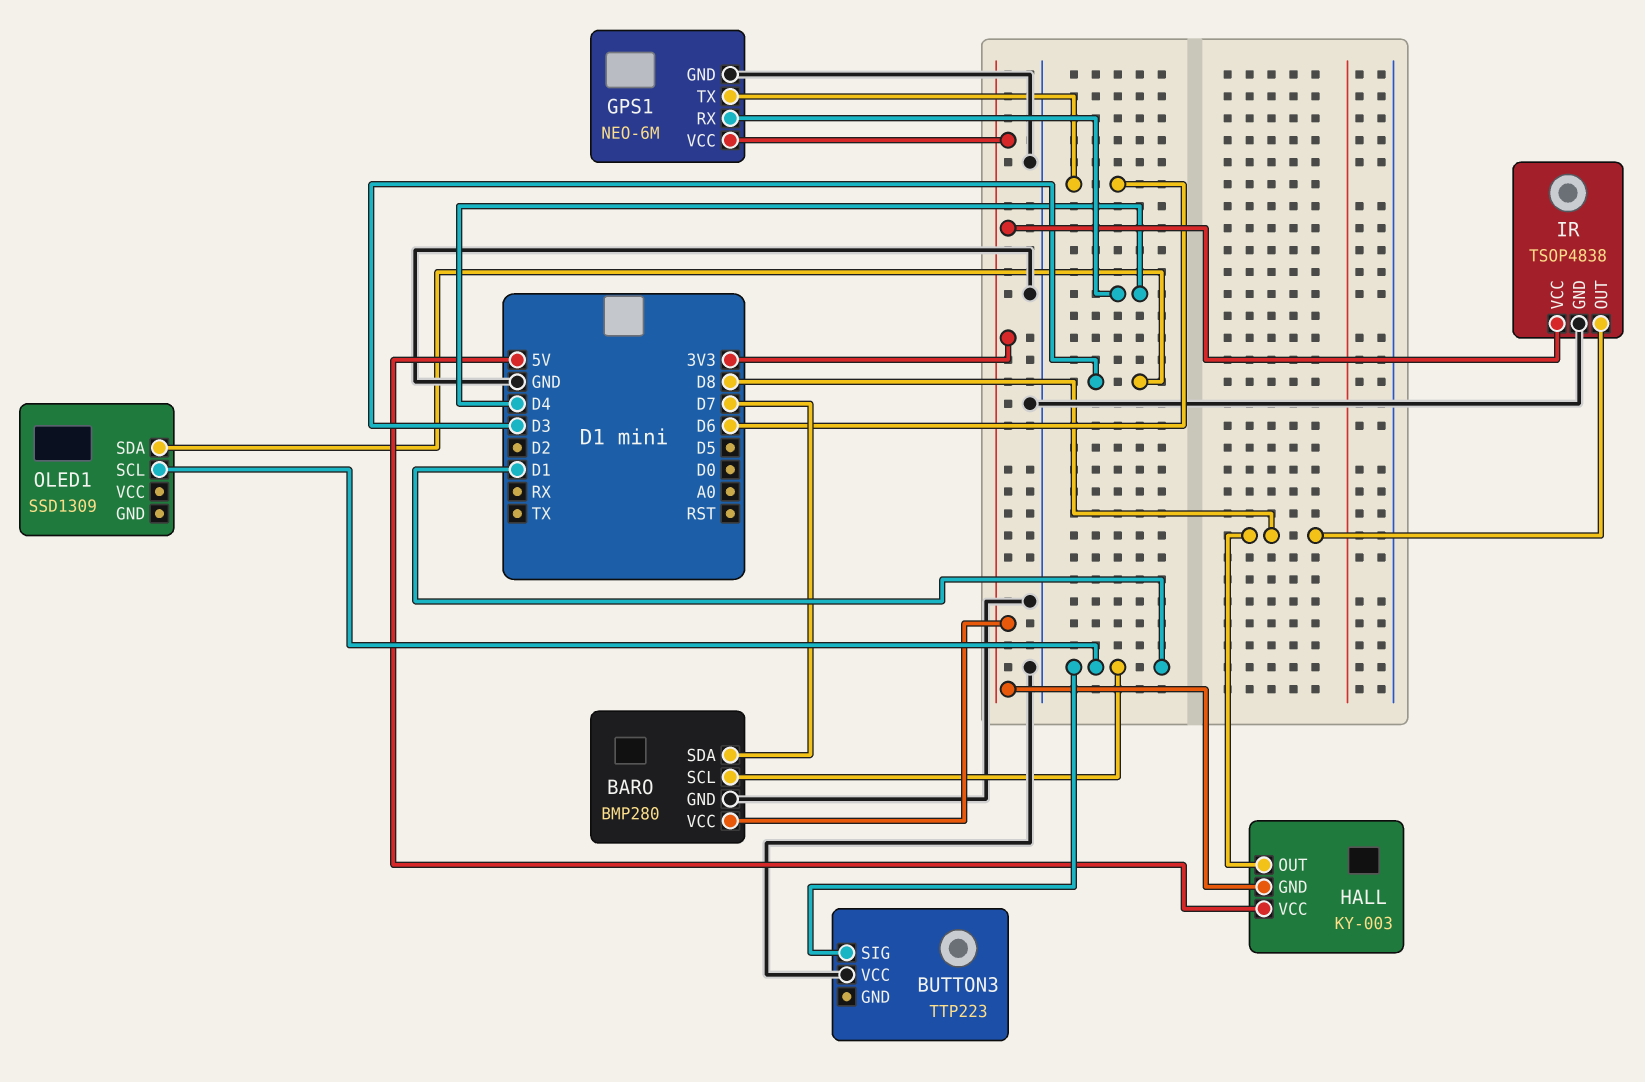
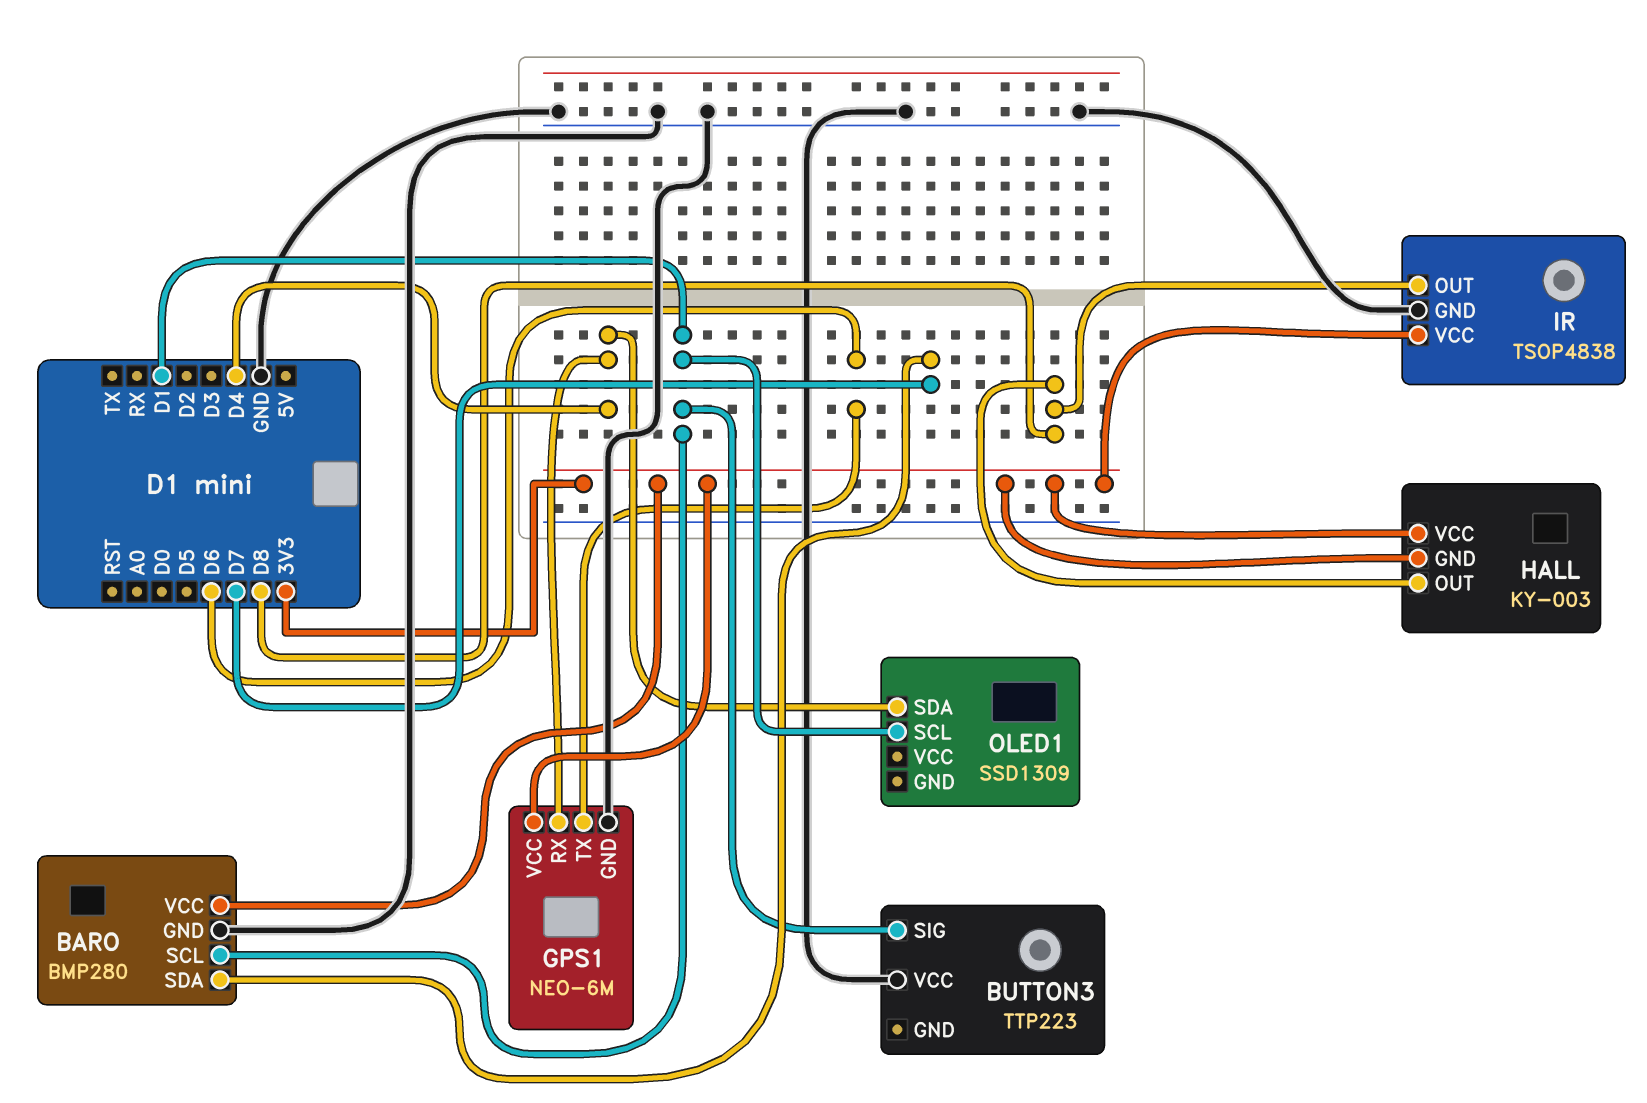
HALL pin VCC: 5V -> 3V3
OLED1 pin SDA: D3 -> D4

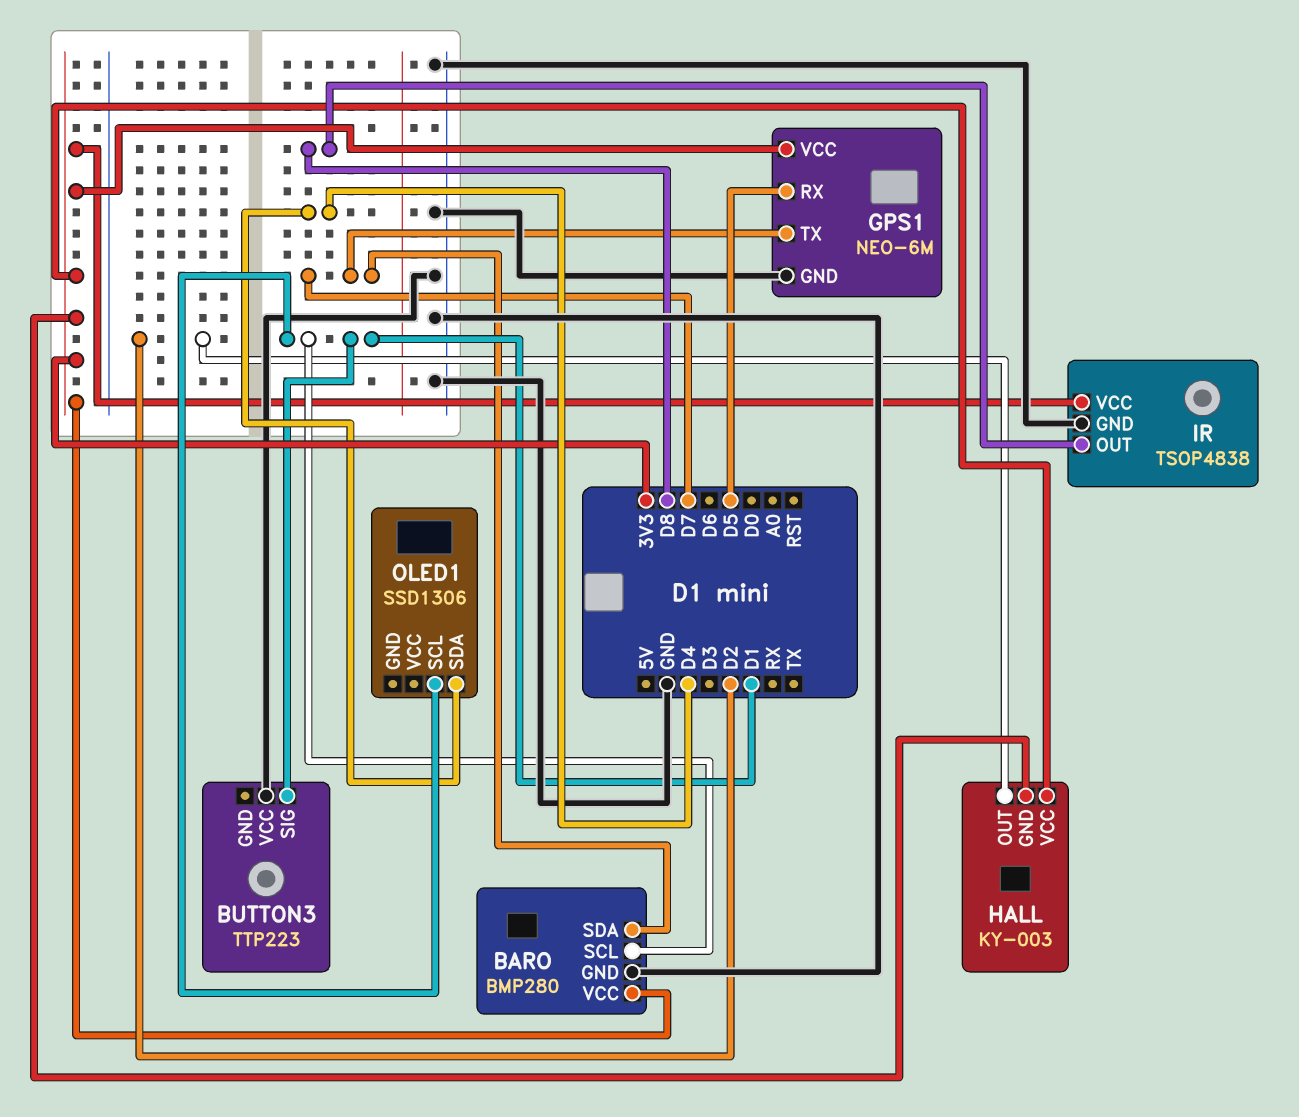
GPS1 pin RX: D4 -> D5
GPS1 pin TX: D6 -> D7
HALL pin OUT: D8 -> D2
OLED1: SSD1309 -> SSD1306

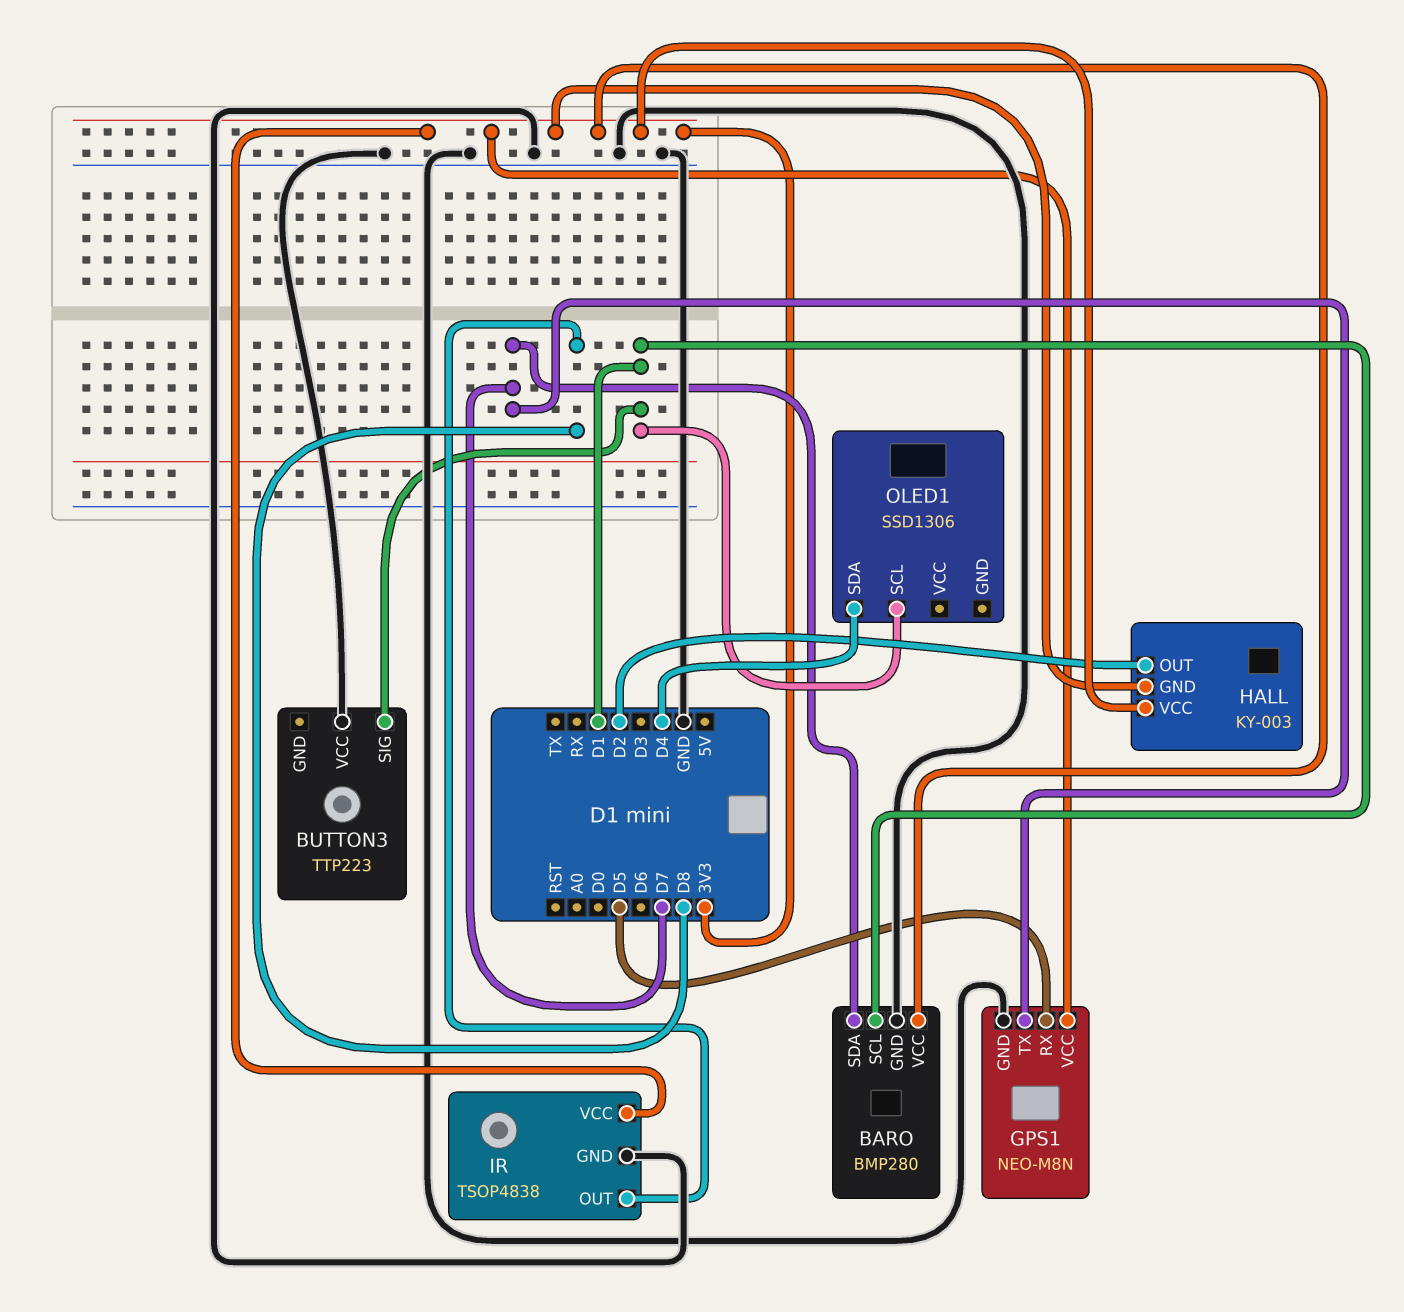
GPS1: NEO-6M -> NEO-M8N

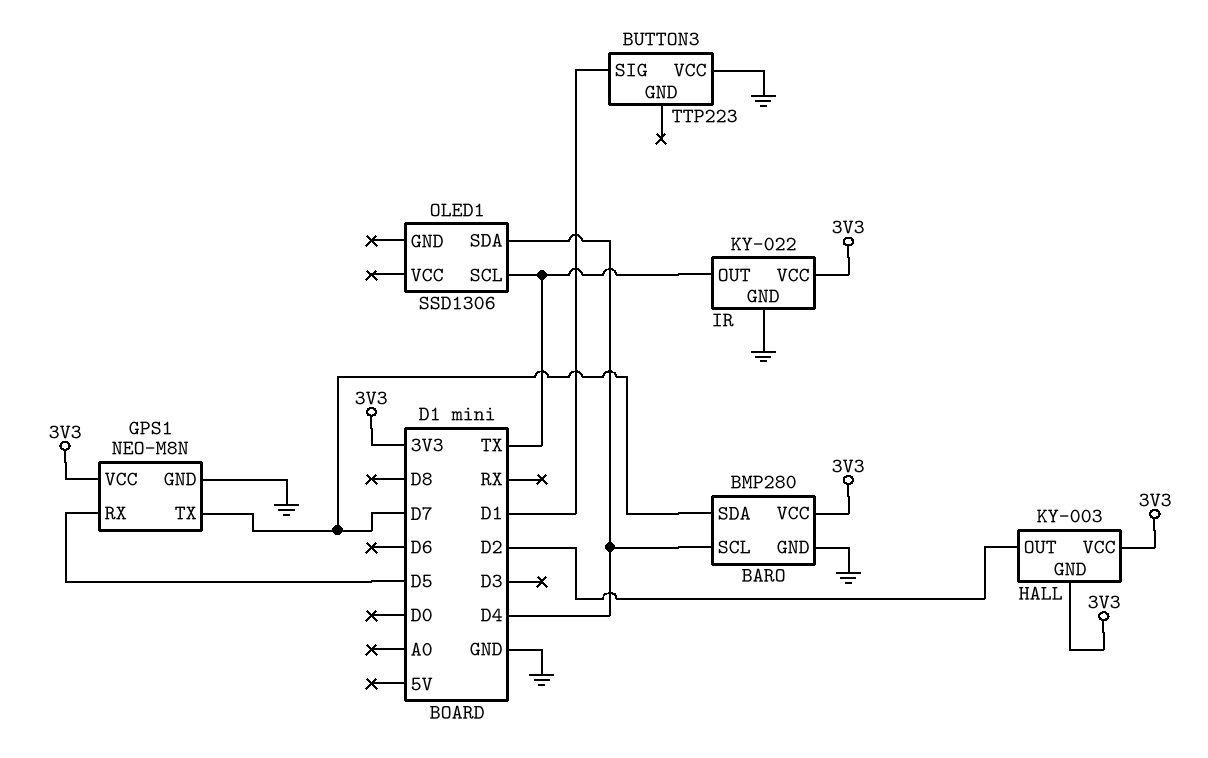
BARO pin SCL: D1 -> D4
IR: TSOP4838 -> KY-022
IR pin OUT: D8 -> TX
OLED1 pin SCL: D1 -> TX

